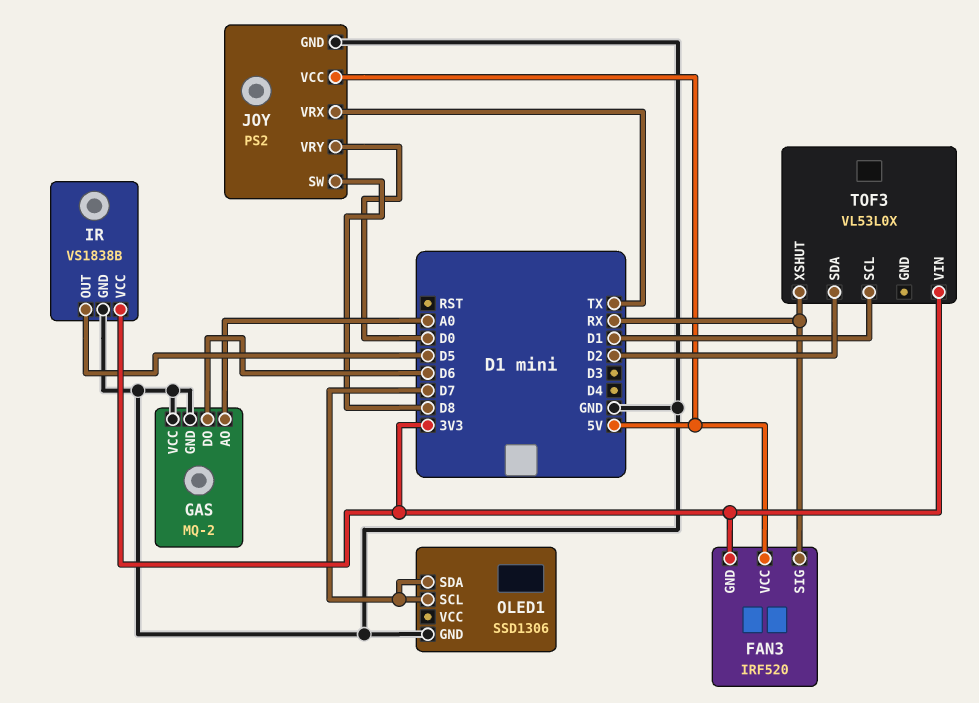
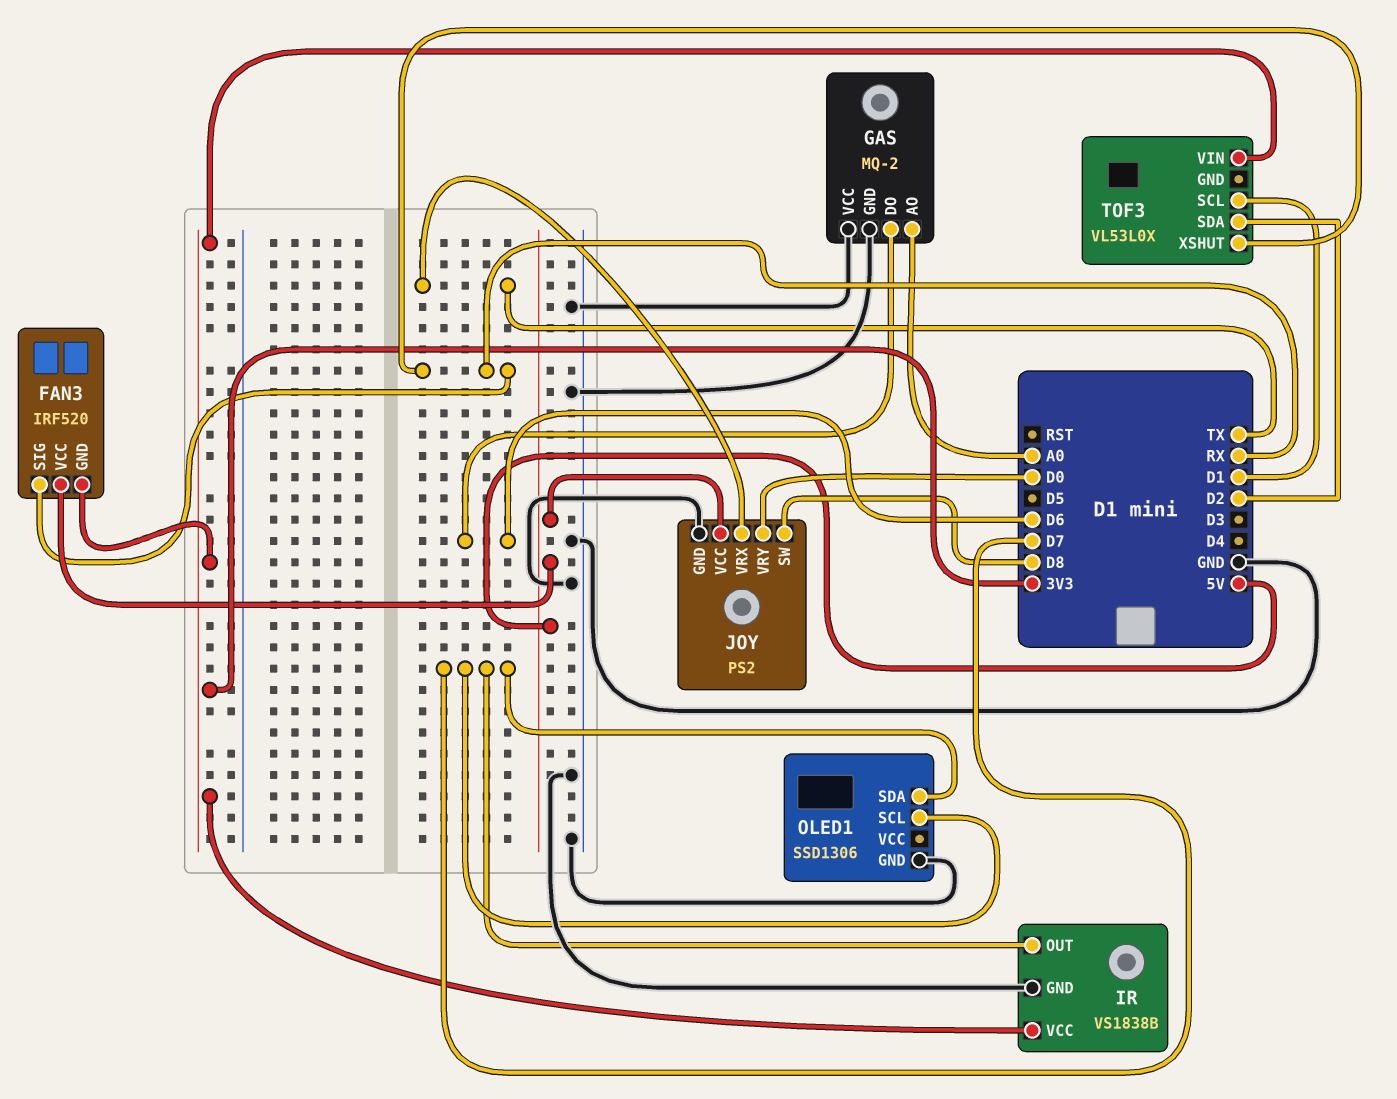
IR pin OUT: D5 -> D7

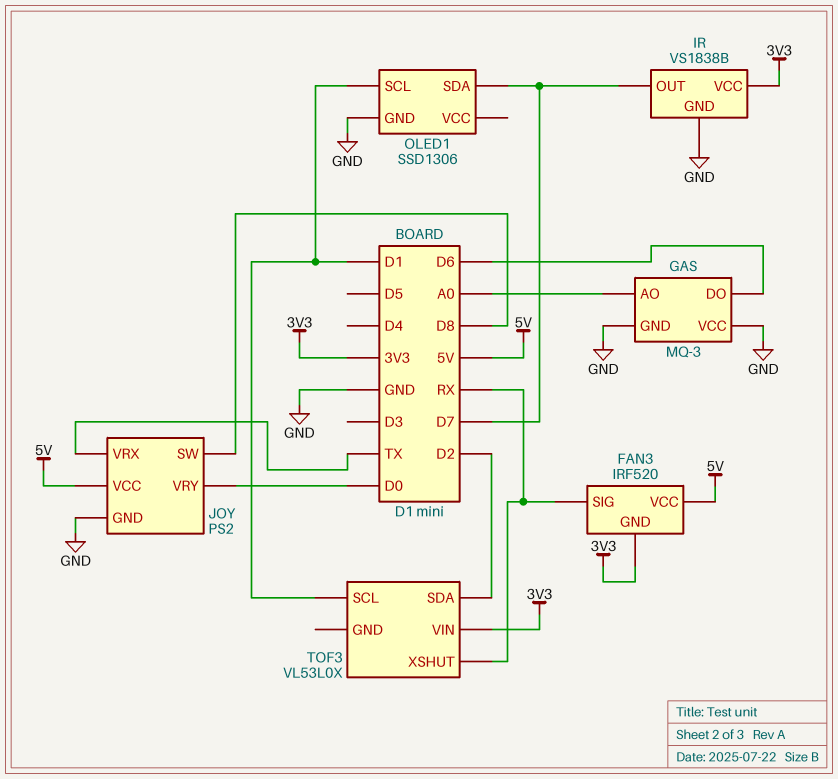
GAS: MQ-2 -> MQ-3
OLED1 pin SCL: D7 -> D1

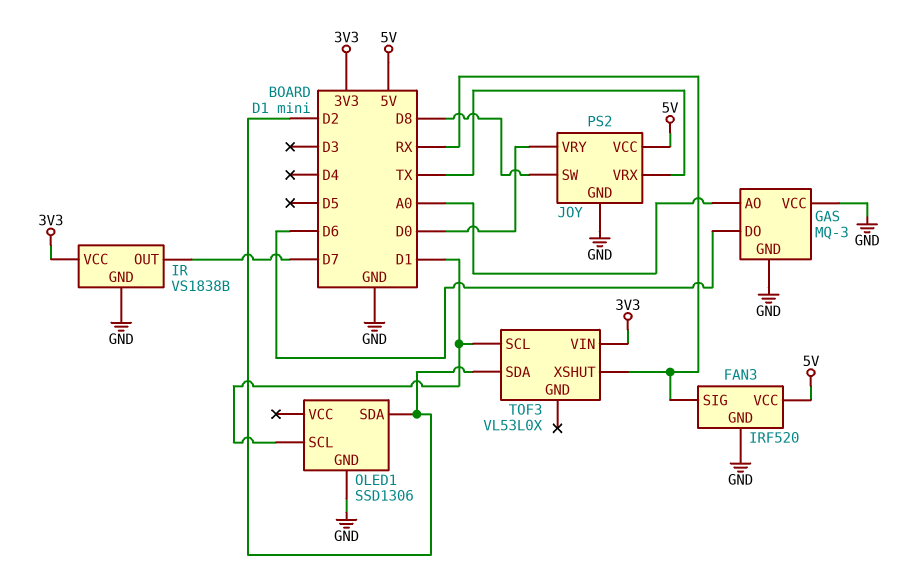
FAN3 pin GND: 3V3 -> GND
OLED1 pin SDA: D7 -> D2

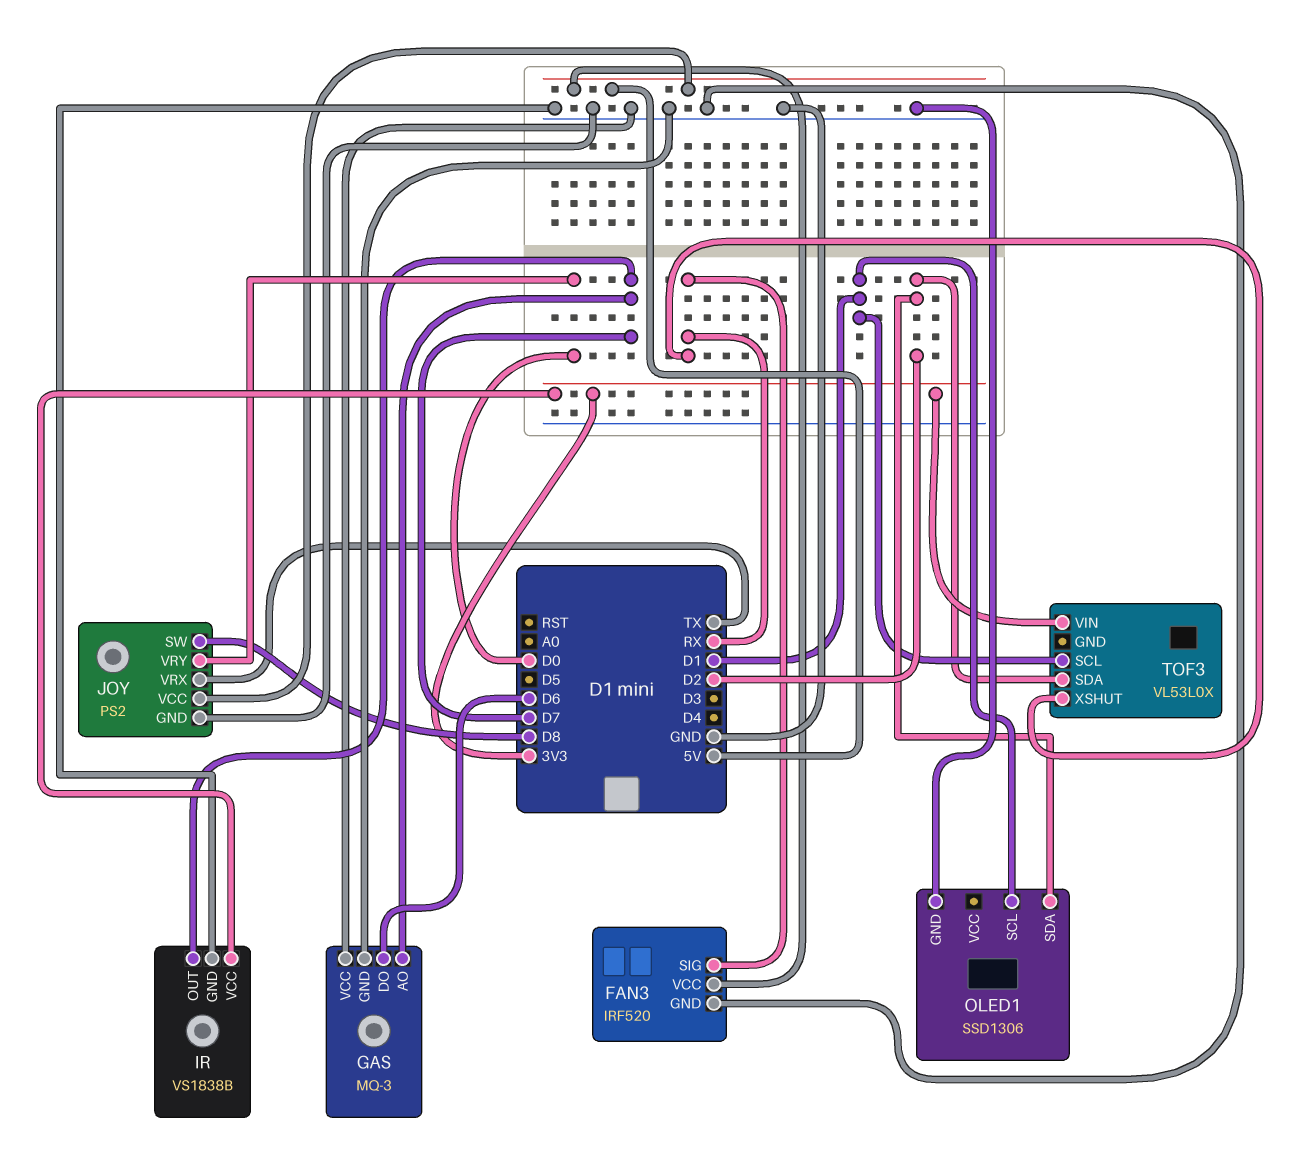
GAS pin AO: A0 -> D7

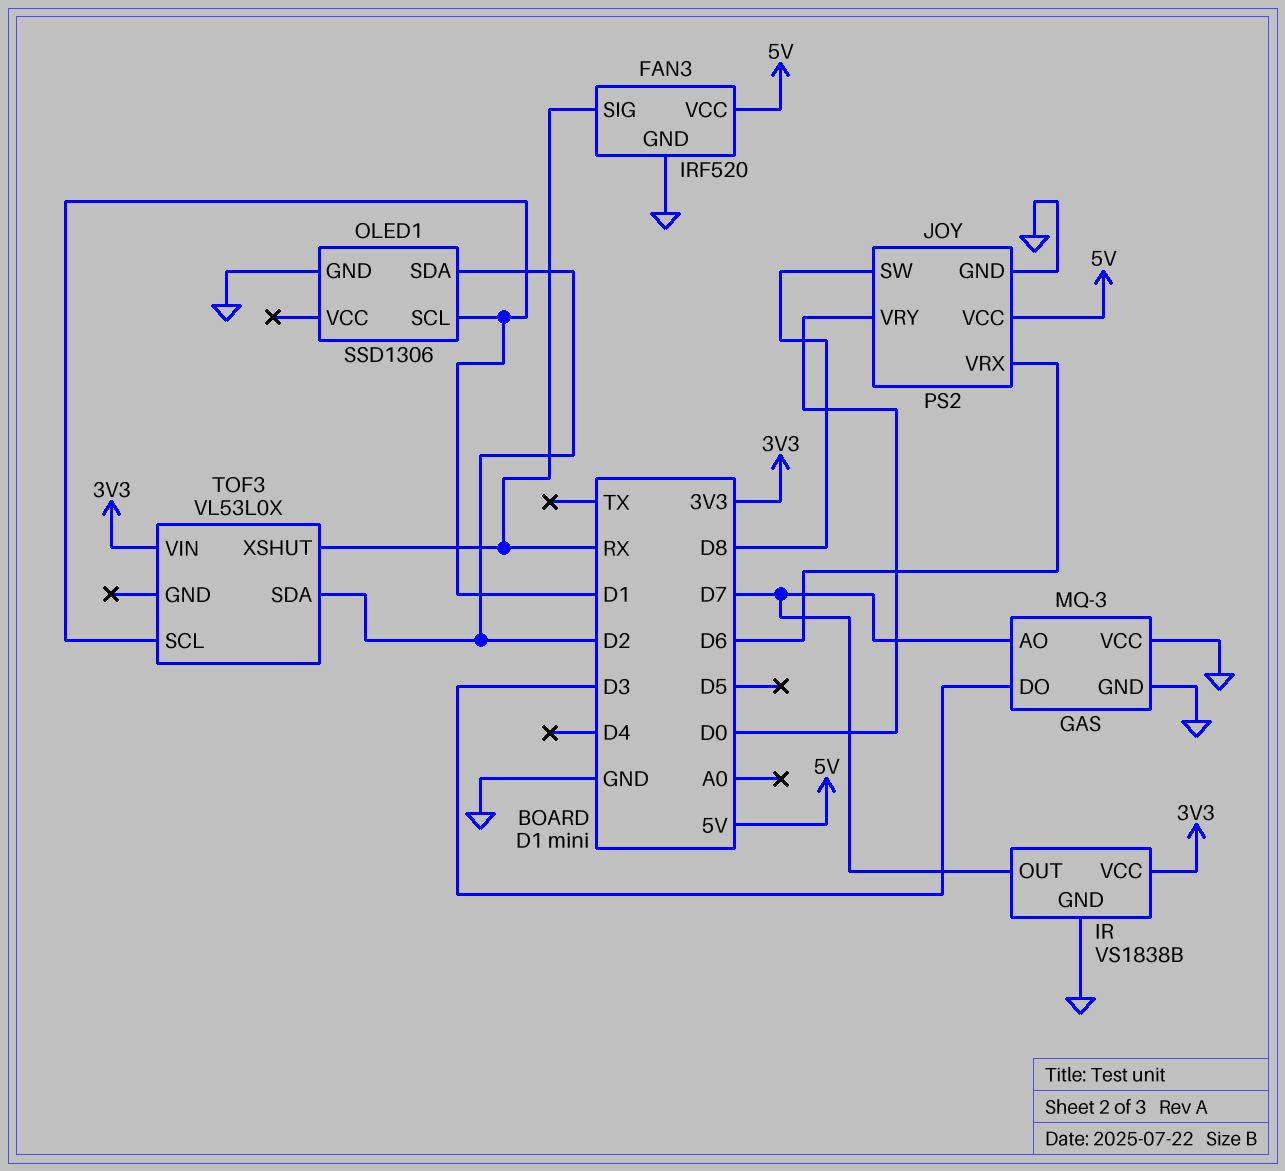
GAS pin DO: D6 -> D3
JOY pin VRX: TX -> D6

